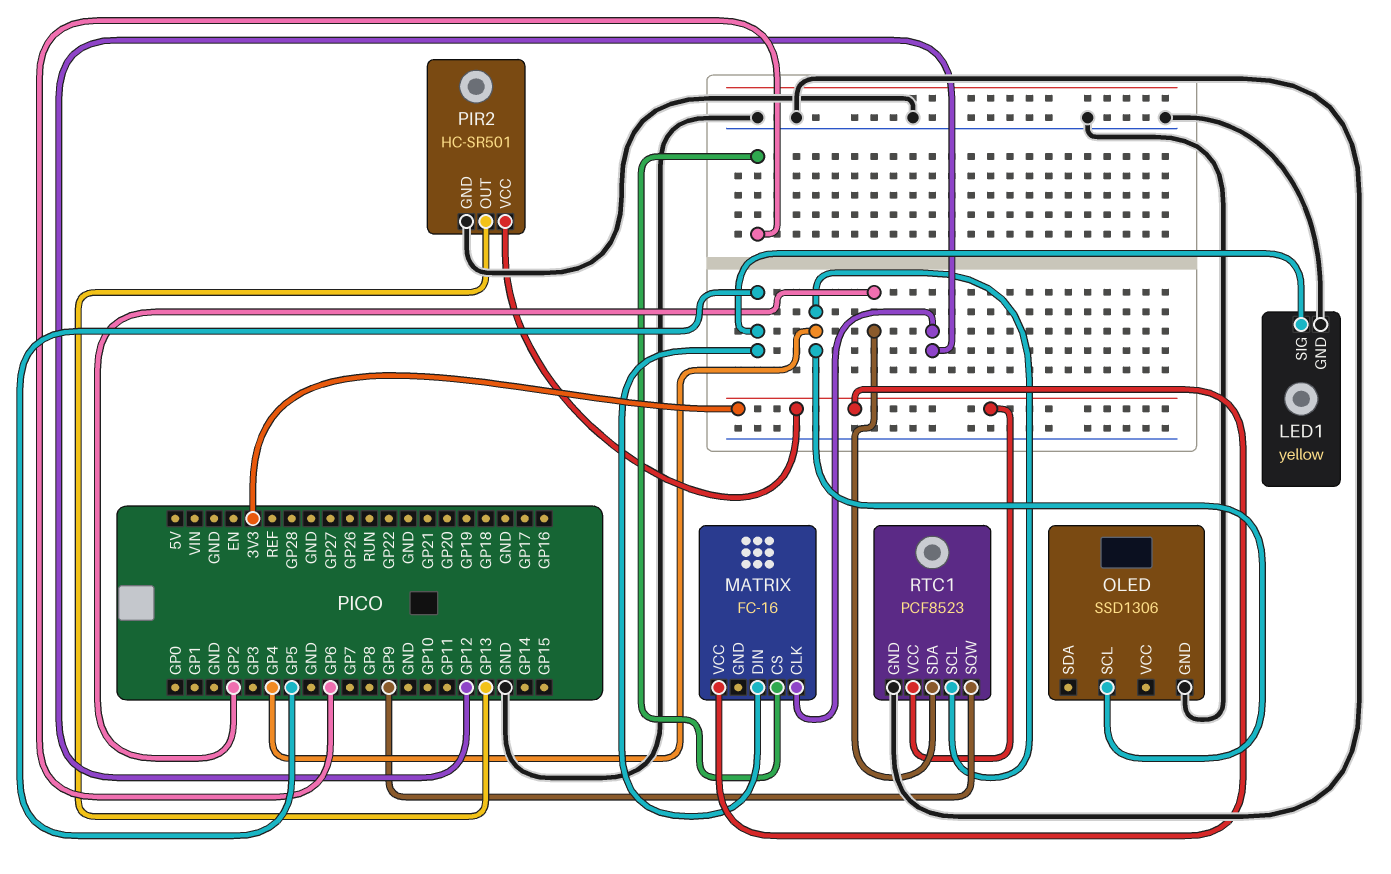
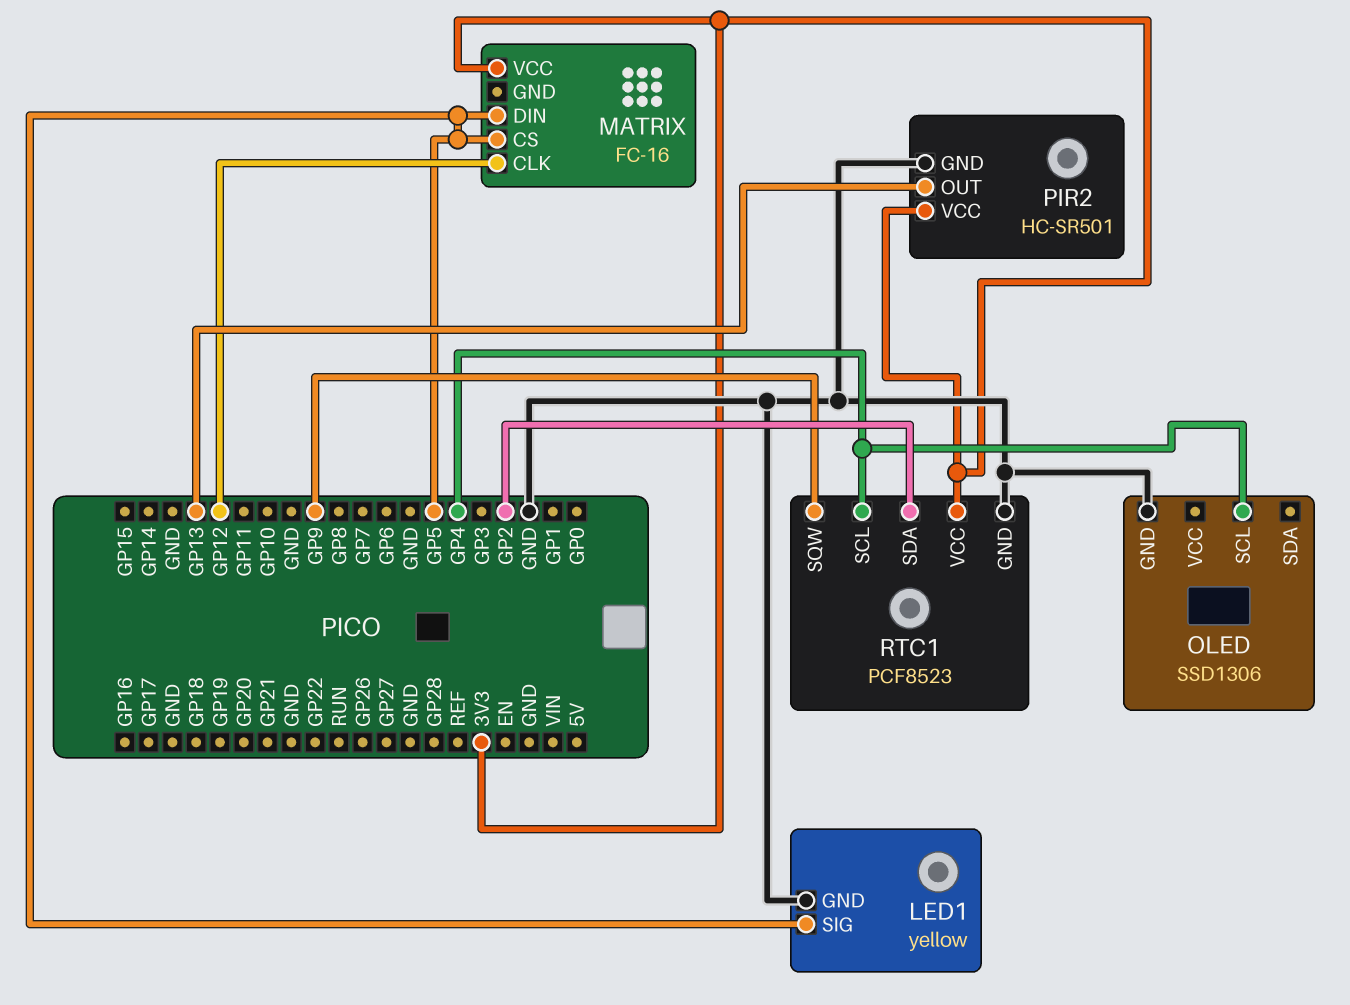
MATRIX pin CS: GP6 -> GP5

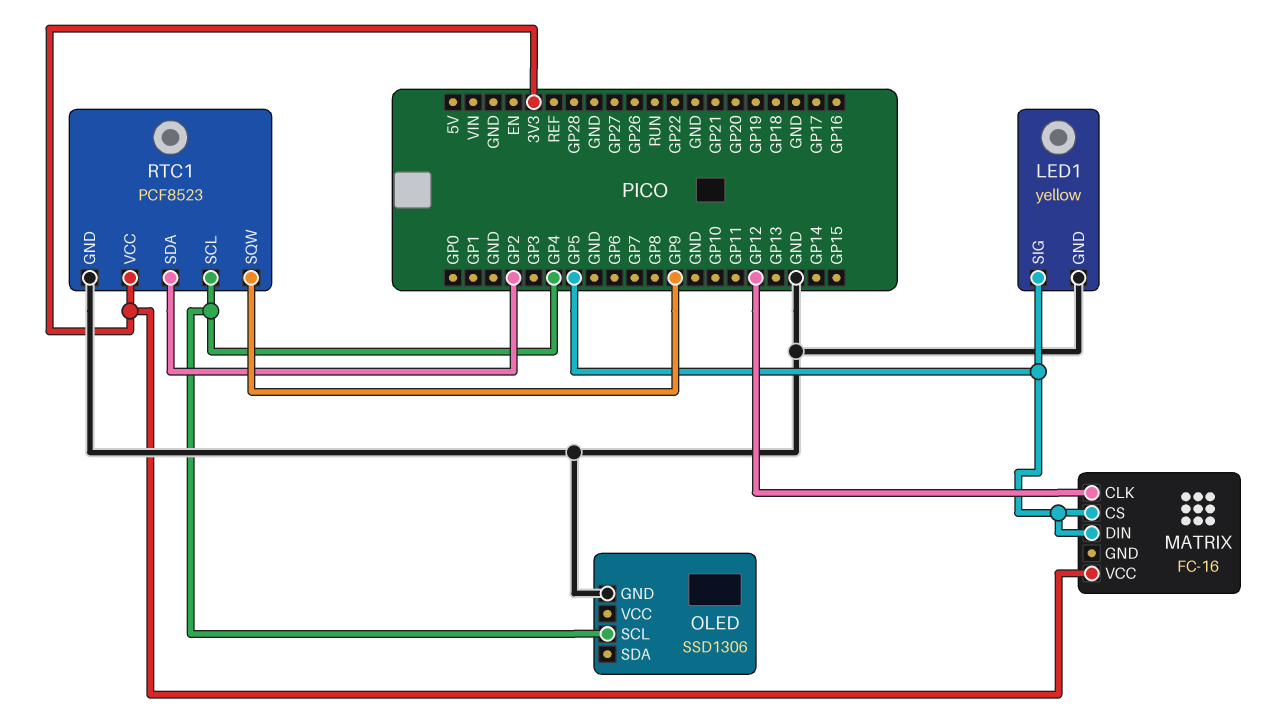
PIR2: HC-SR501 -> none
PIR2 pin GND: GND -> none
PIR2 pin OUT: GP13 -> none
PIR2 pin VCC: 3V3 -> none

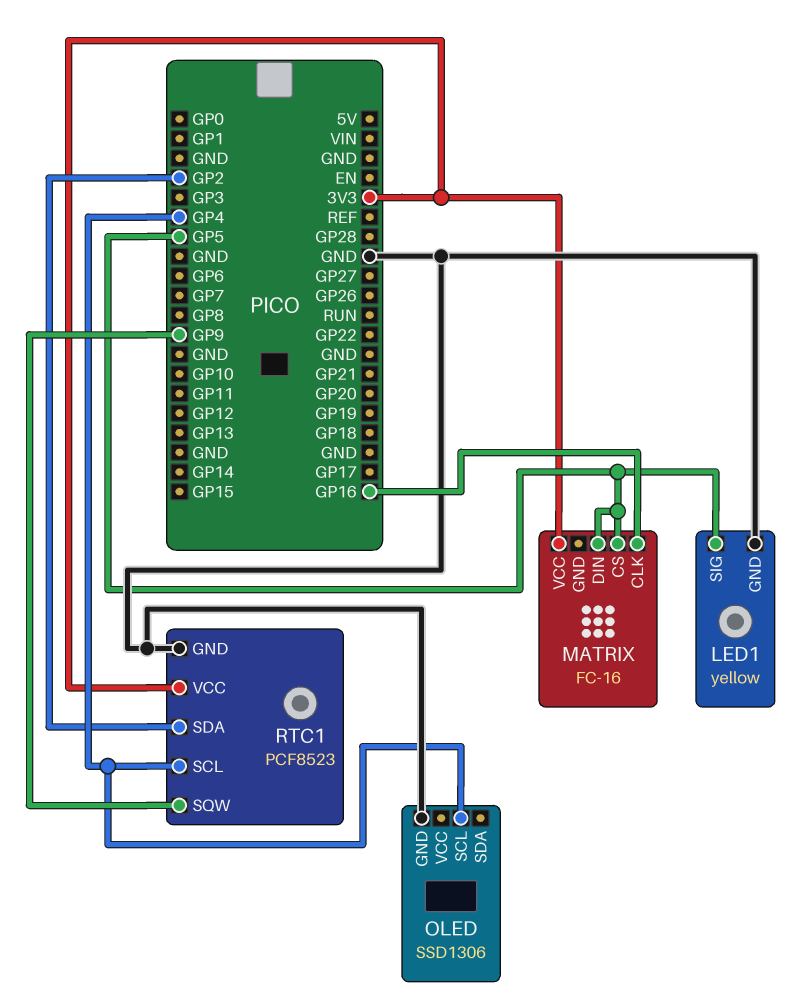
MATRIX pin CLK: GP12 -> GP16

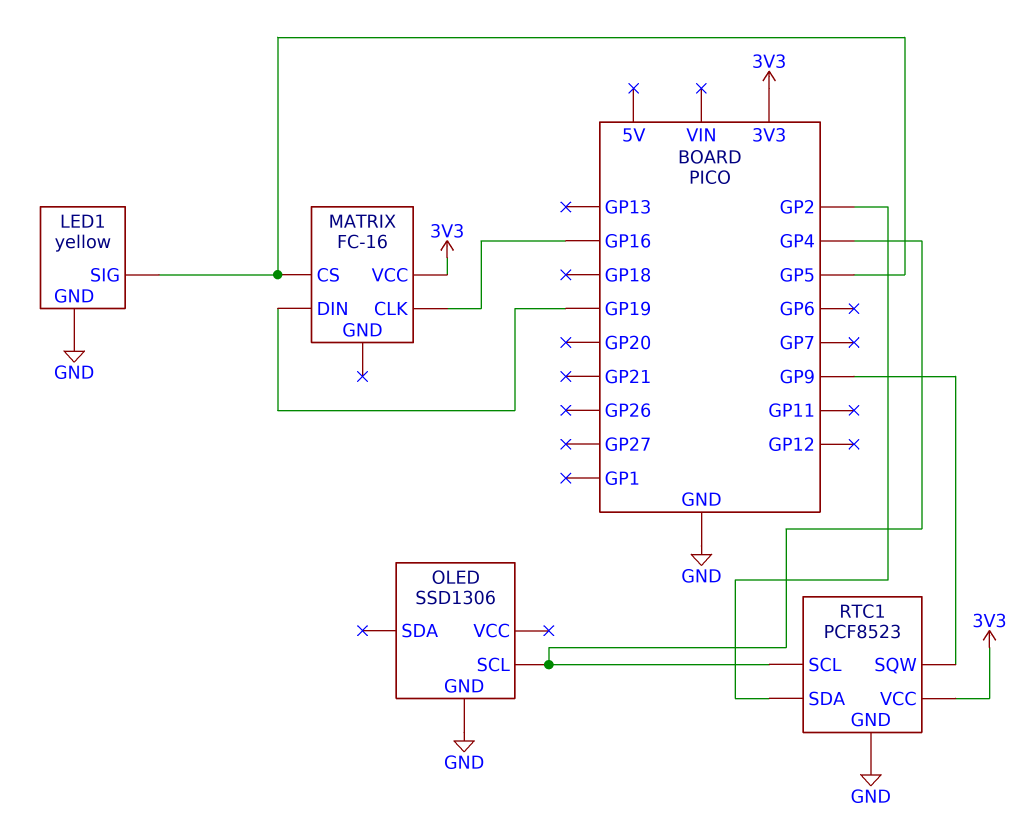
MATRIX pin DIN: GP5 -> GP19

